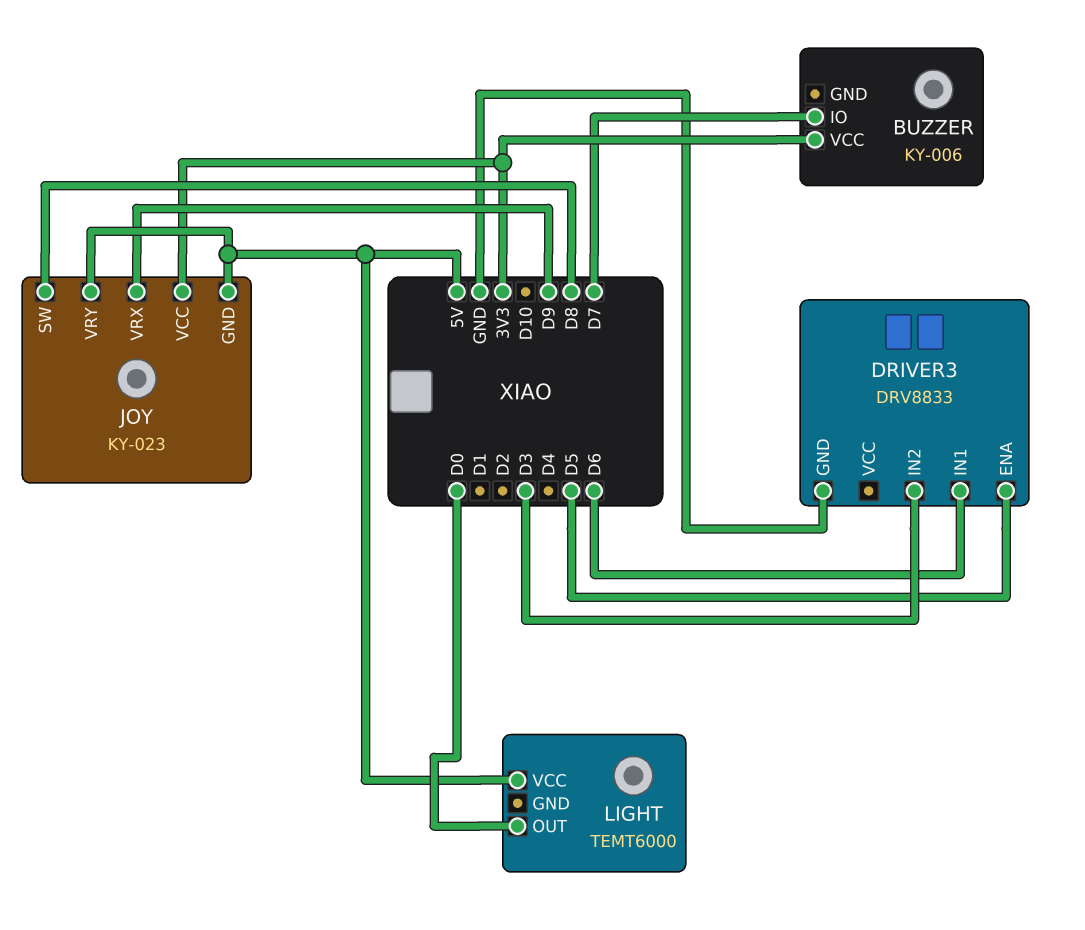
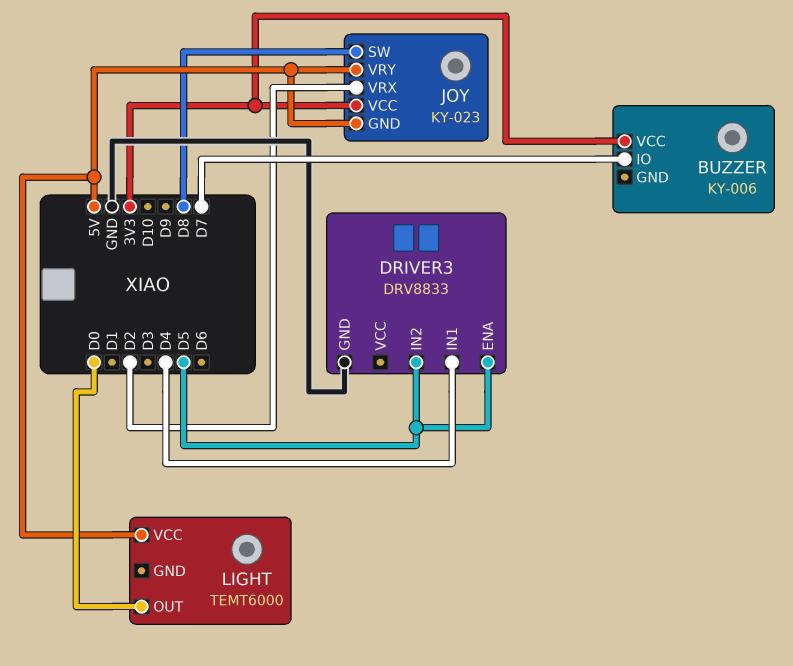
DRIVER3 pin IN1: D6 -> D4
DRIVER3 pin IN2: D3 -> D5
JOY pin VRX: D9 -> D2

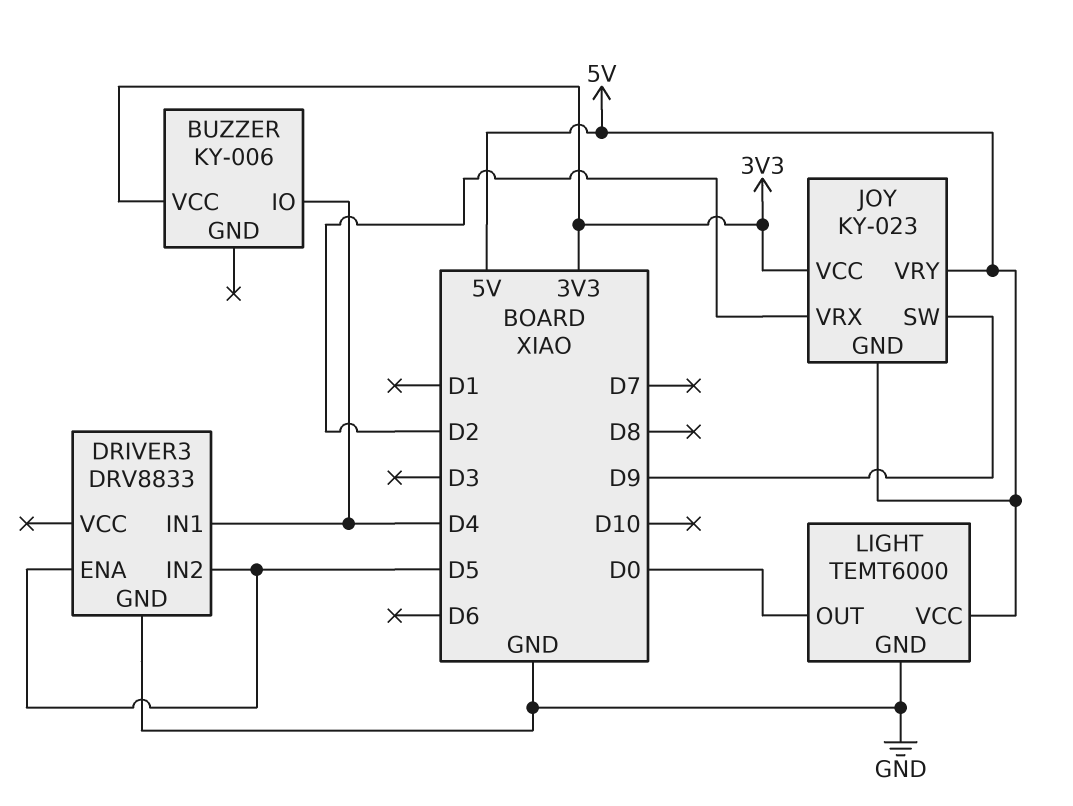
BUZZER pin IO: D7 -> D4
JOY pin SW: D8 -> D9
LIGHT pin GND: none -> GND

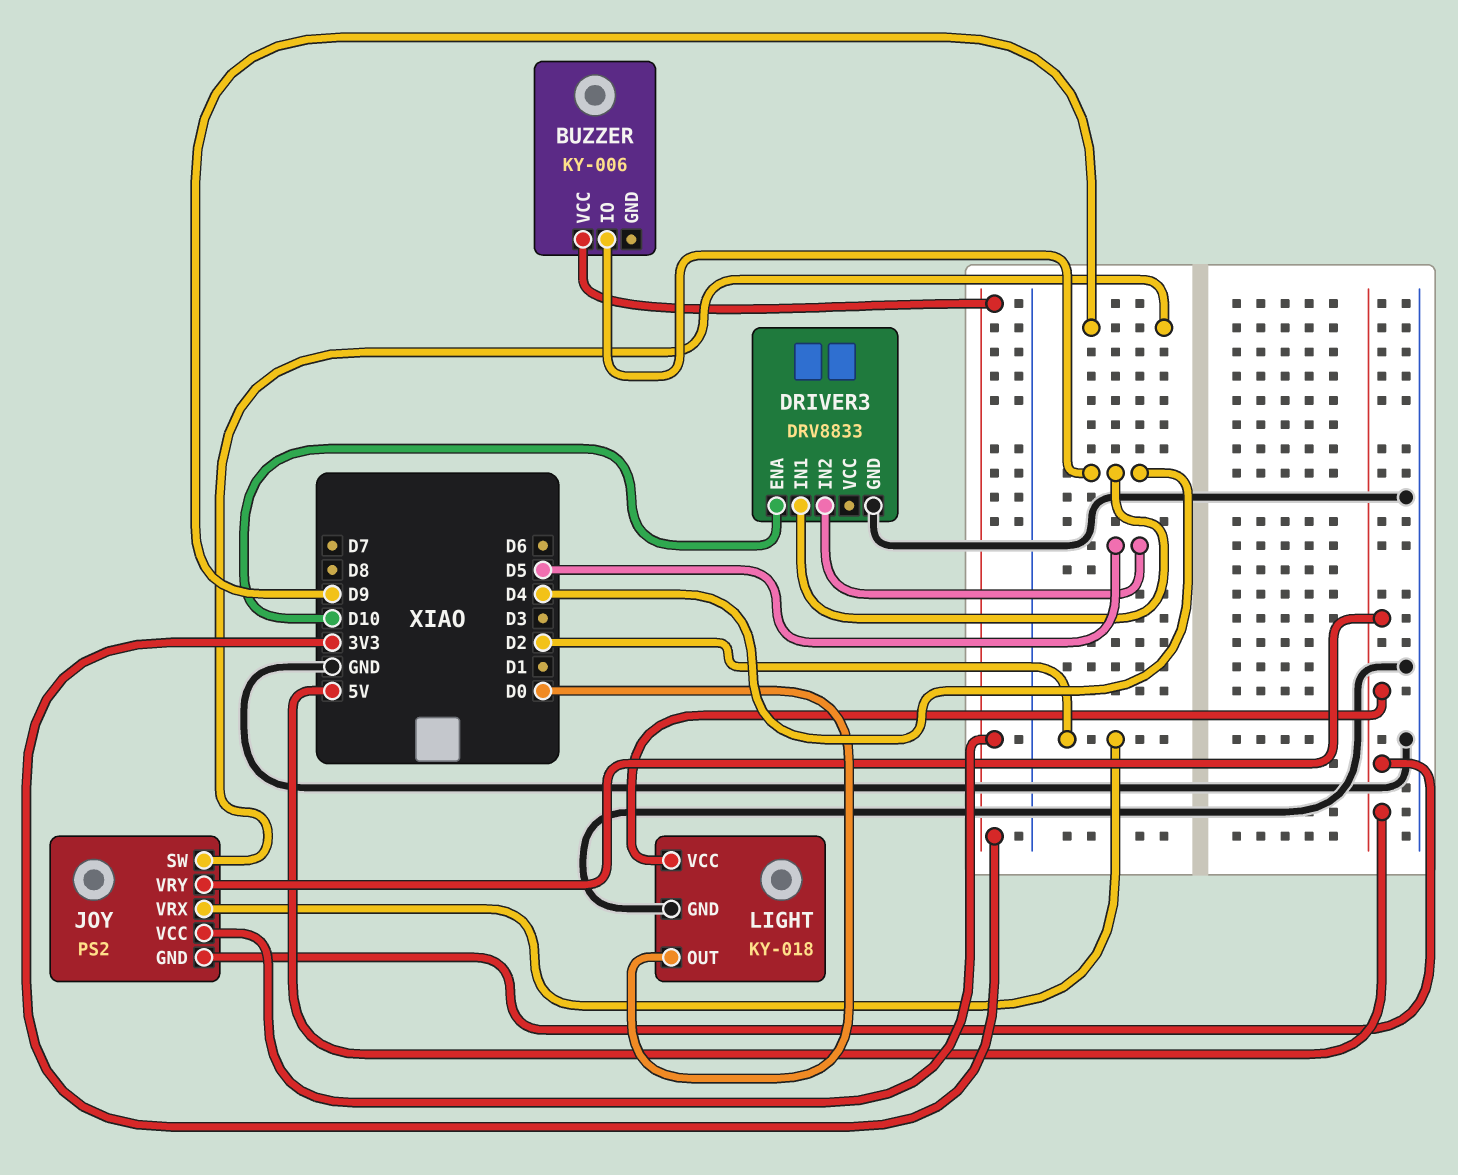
DRIVER3 pin ENA: D5 -> D10
JOY: KY-023 -> PS2
LIGHT: TEMT6000 -> KY-018

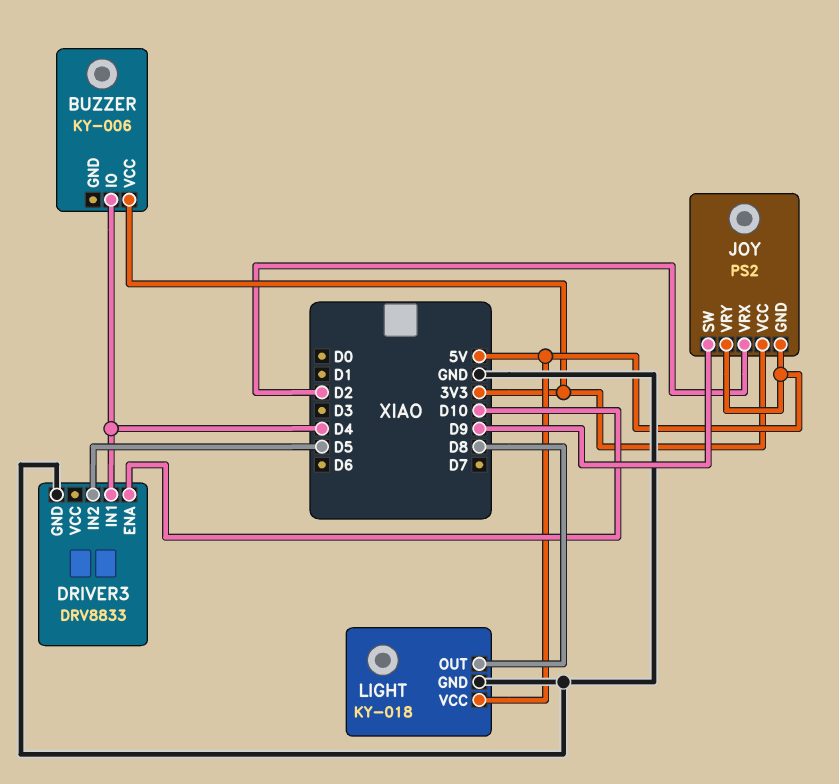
LIGHT pin OUT: D0 -> D8

